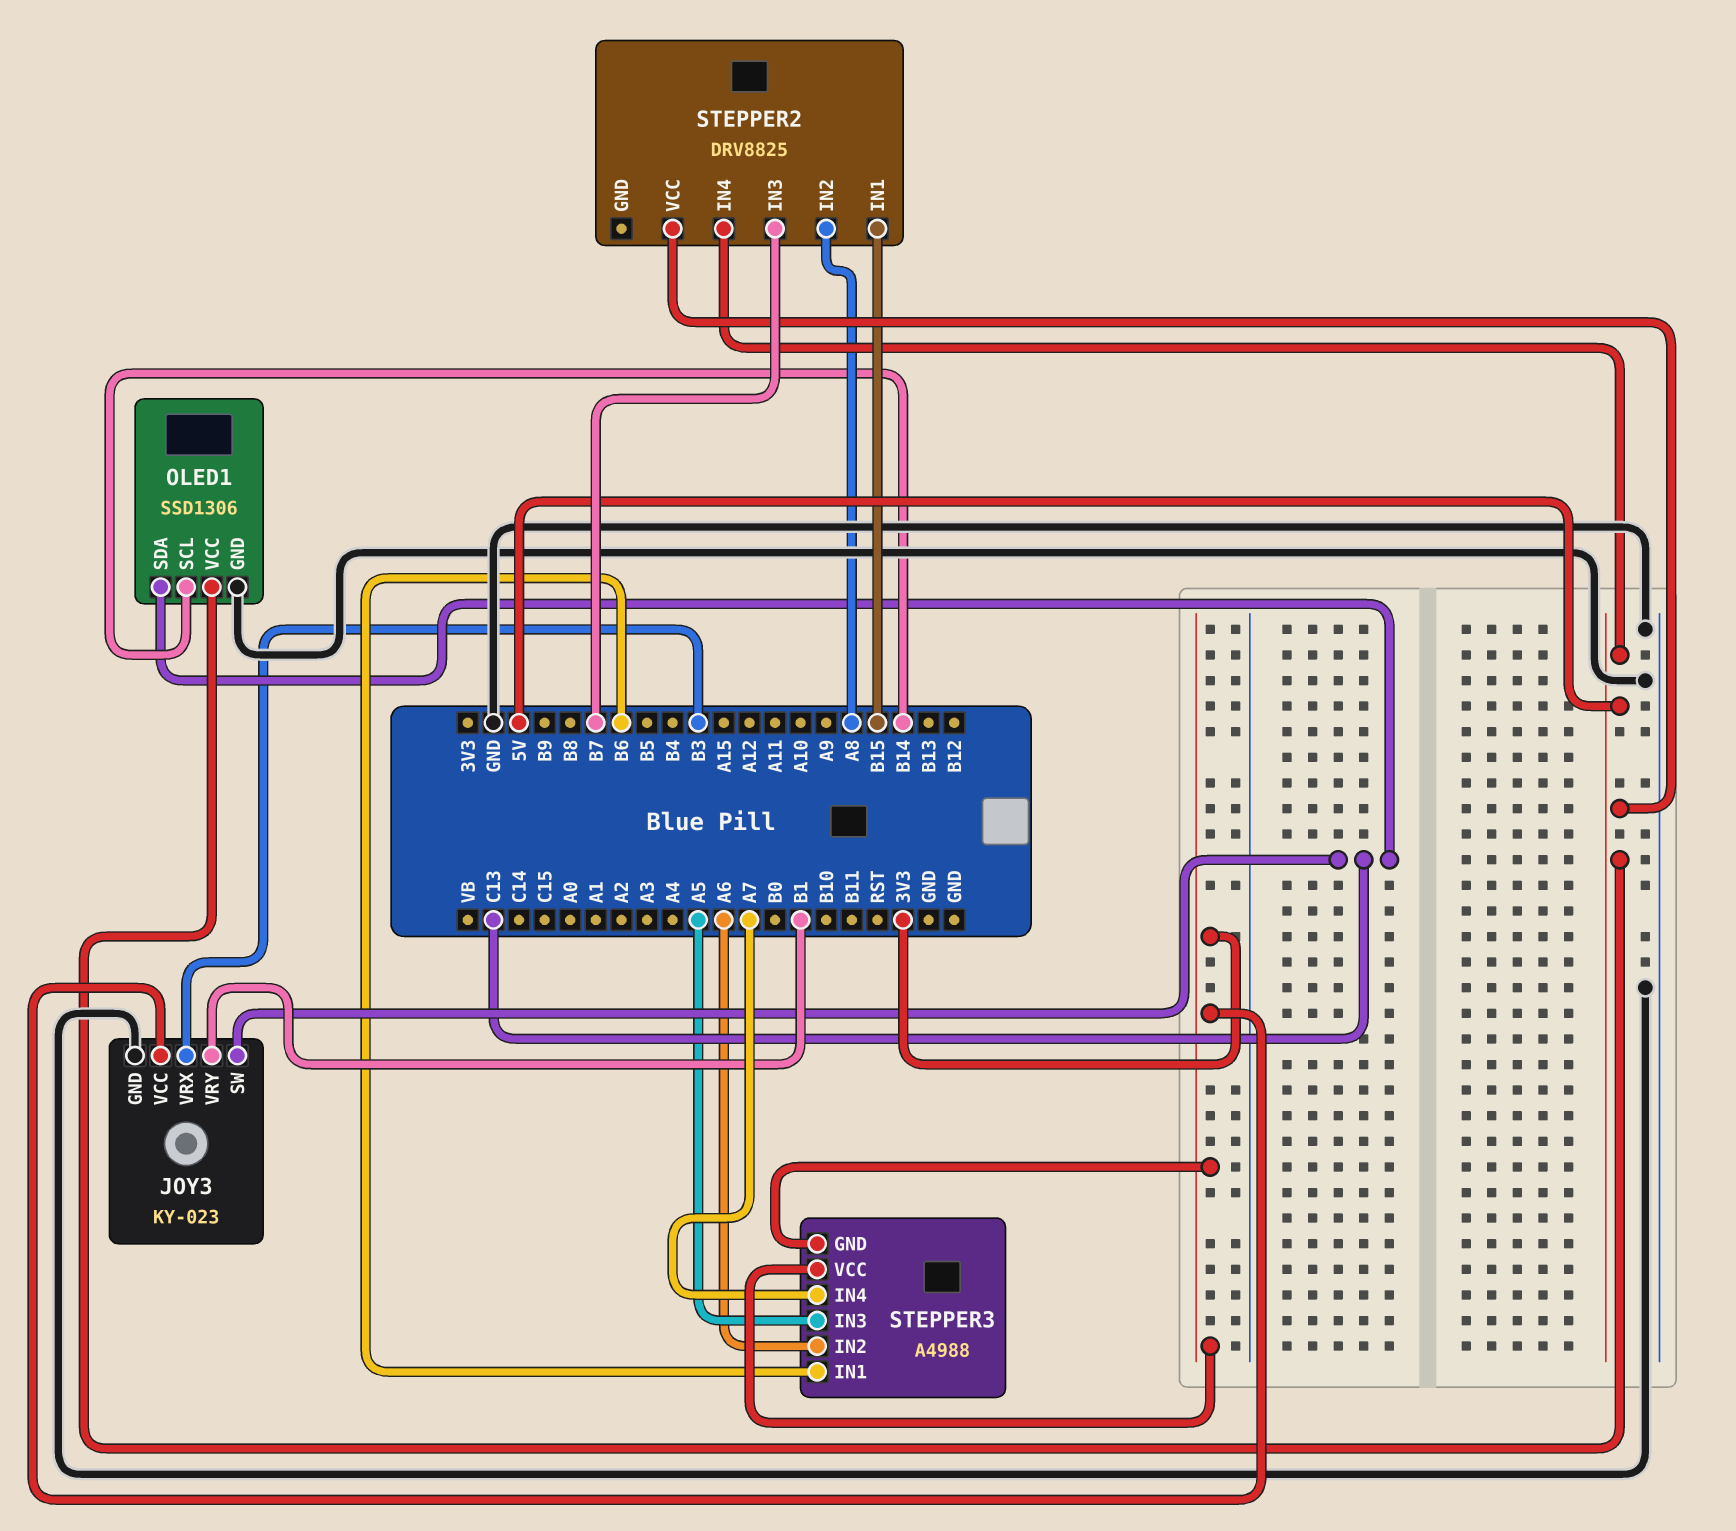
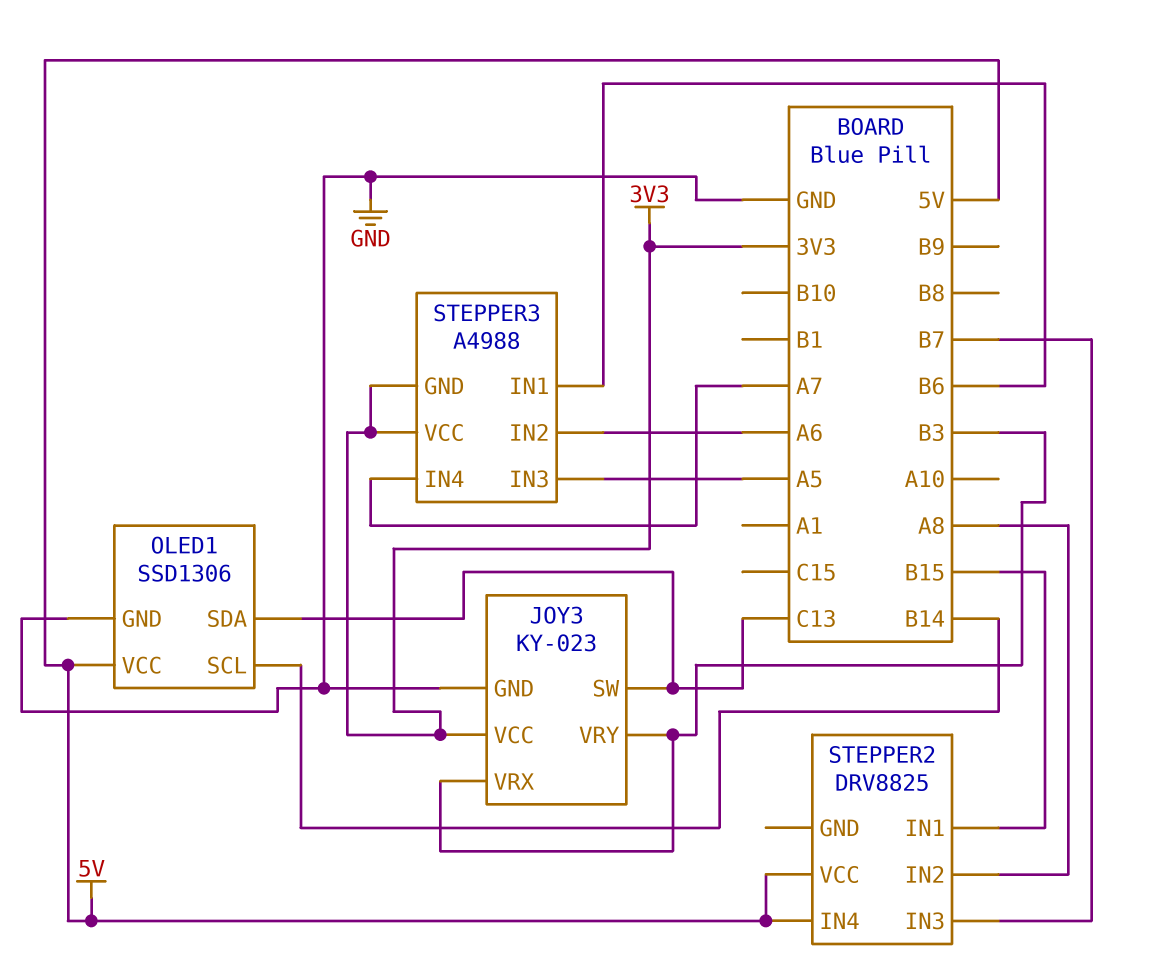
JOY3 pin VRY: B1 -> B3

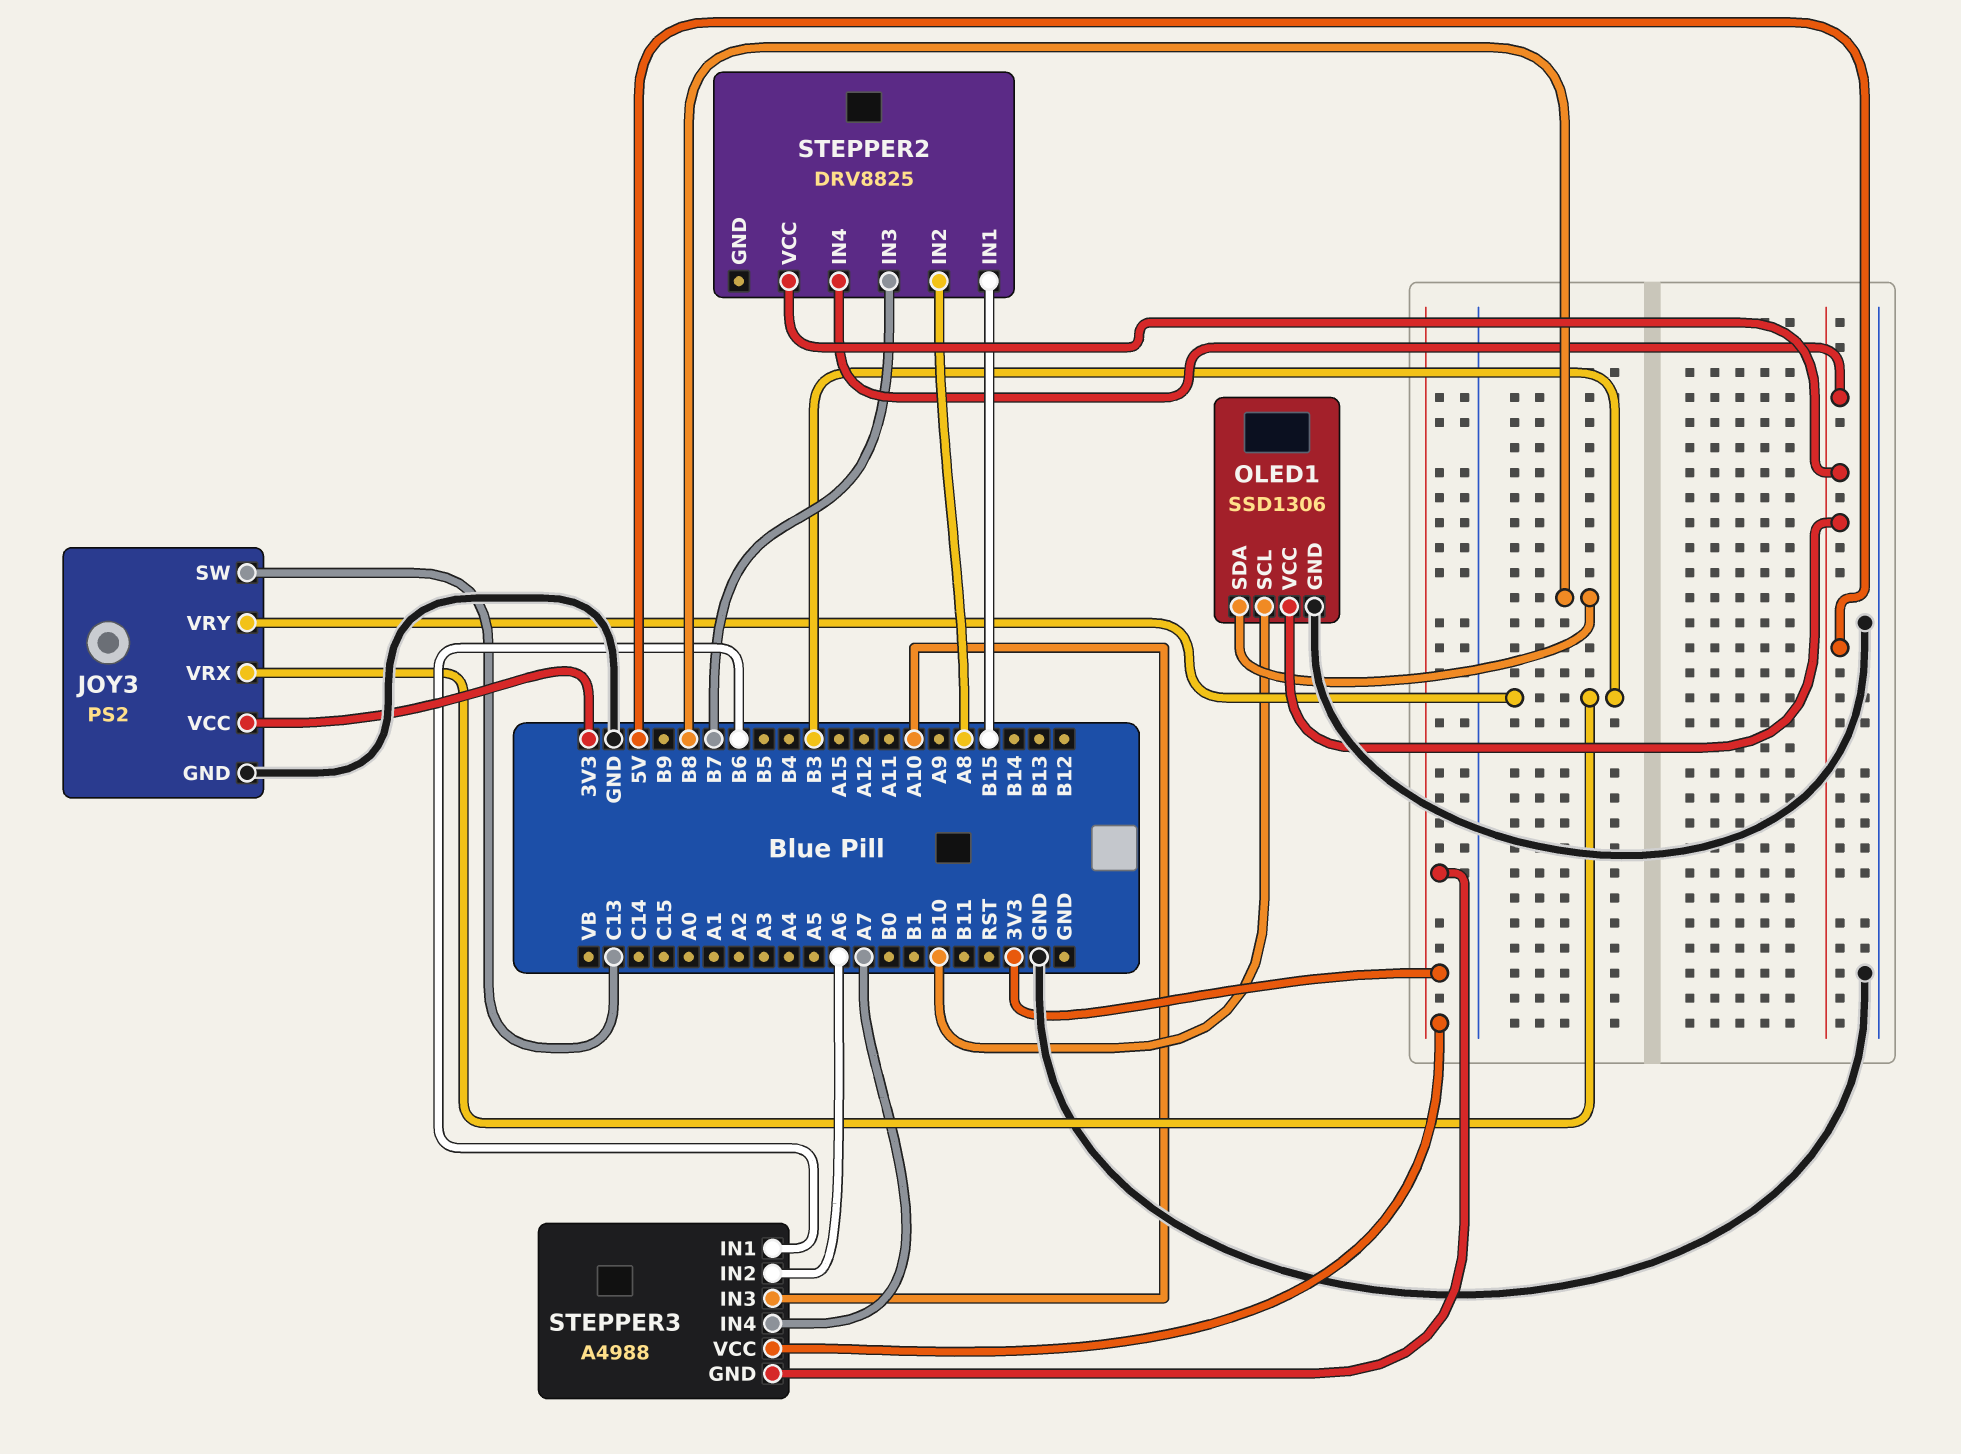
JOY3: KY-023 -> PS2
OLED1 pin SCL: B14 -> B10
OLED1 pin SDA: C13 -> B8
STEPPER3 pin IN3: A5 -> A10

